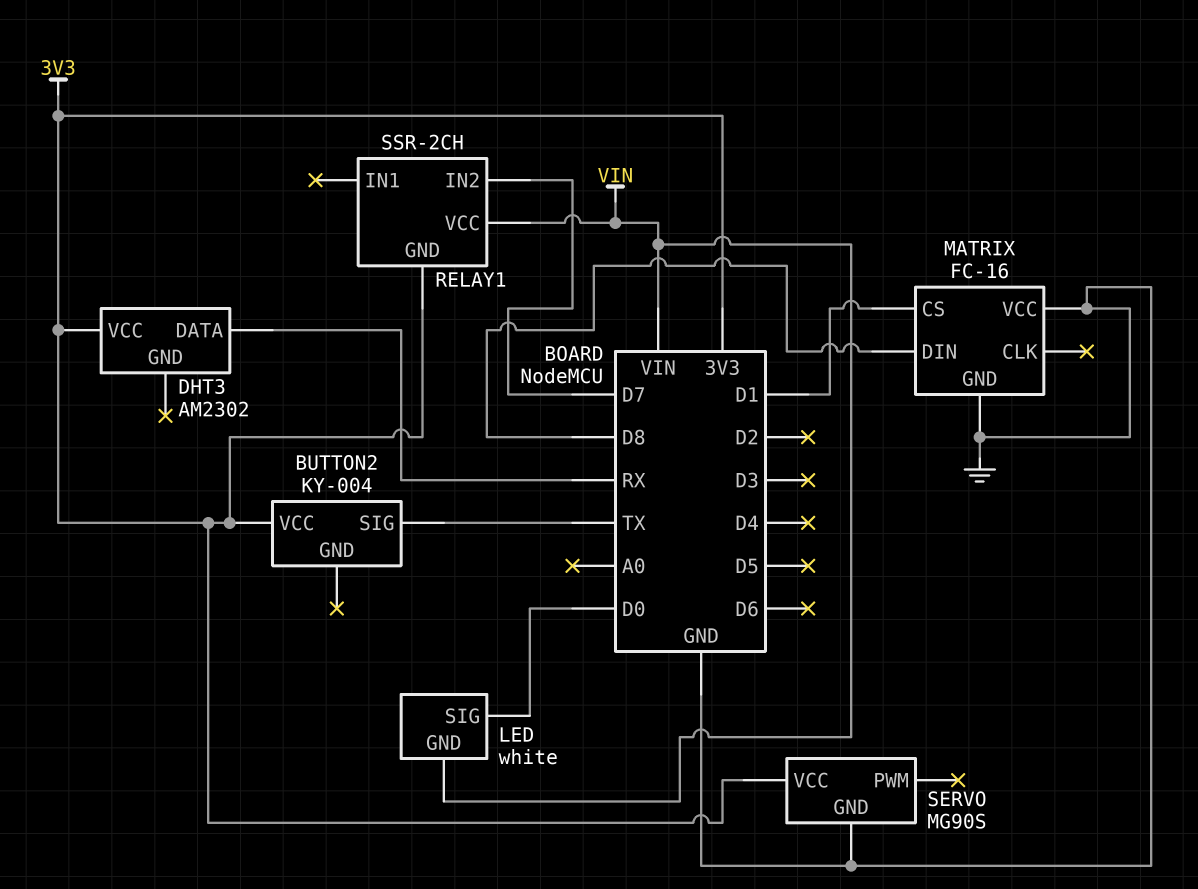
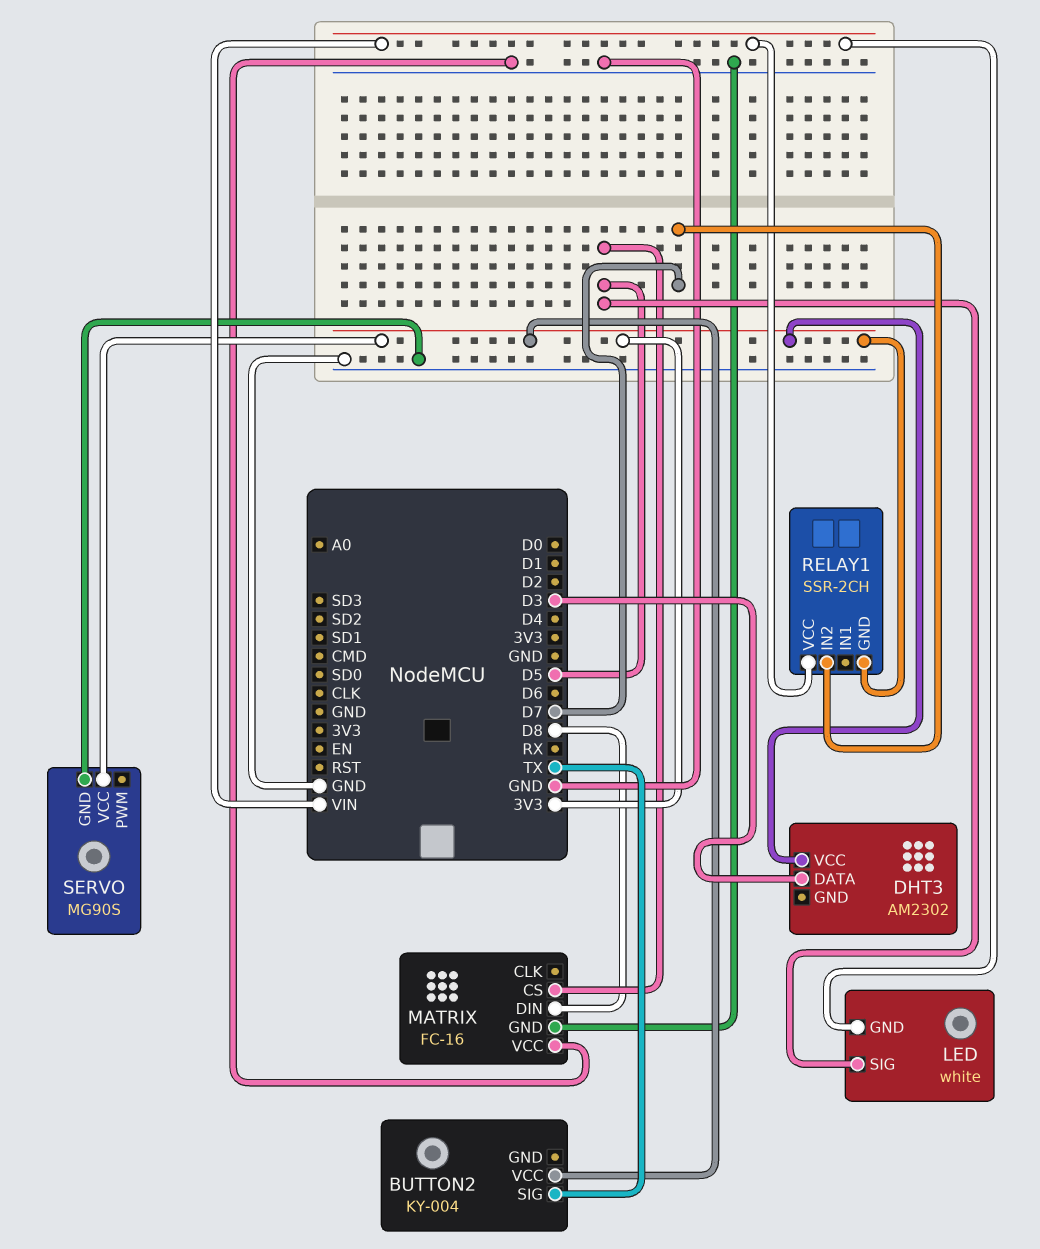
DHT3 pin DATA: RX -> D3
LED pin SIG: D0 -> D5
MATRIX pin CS: D1 -> D5

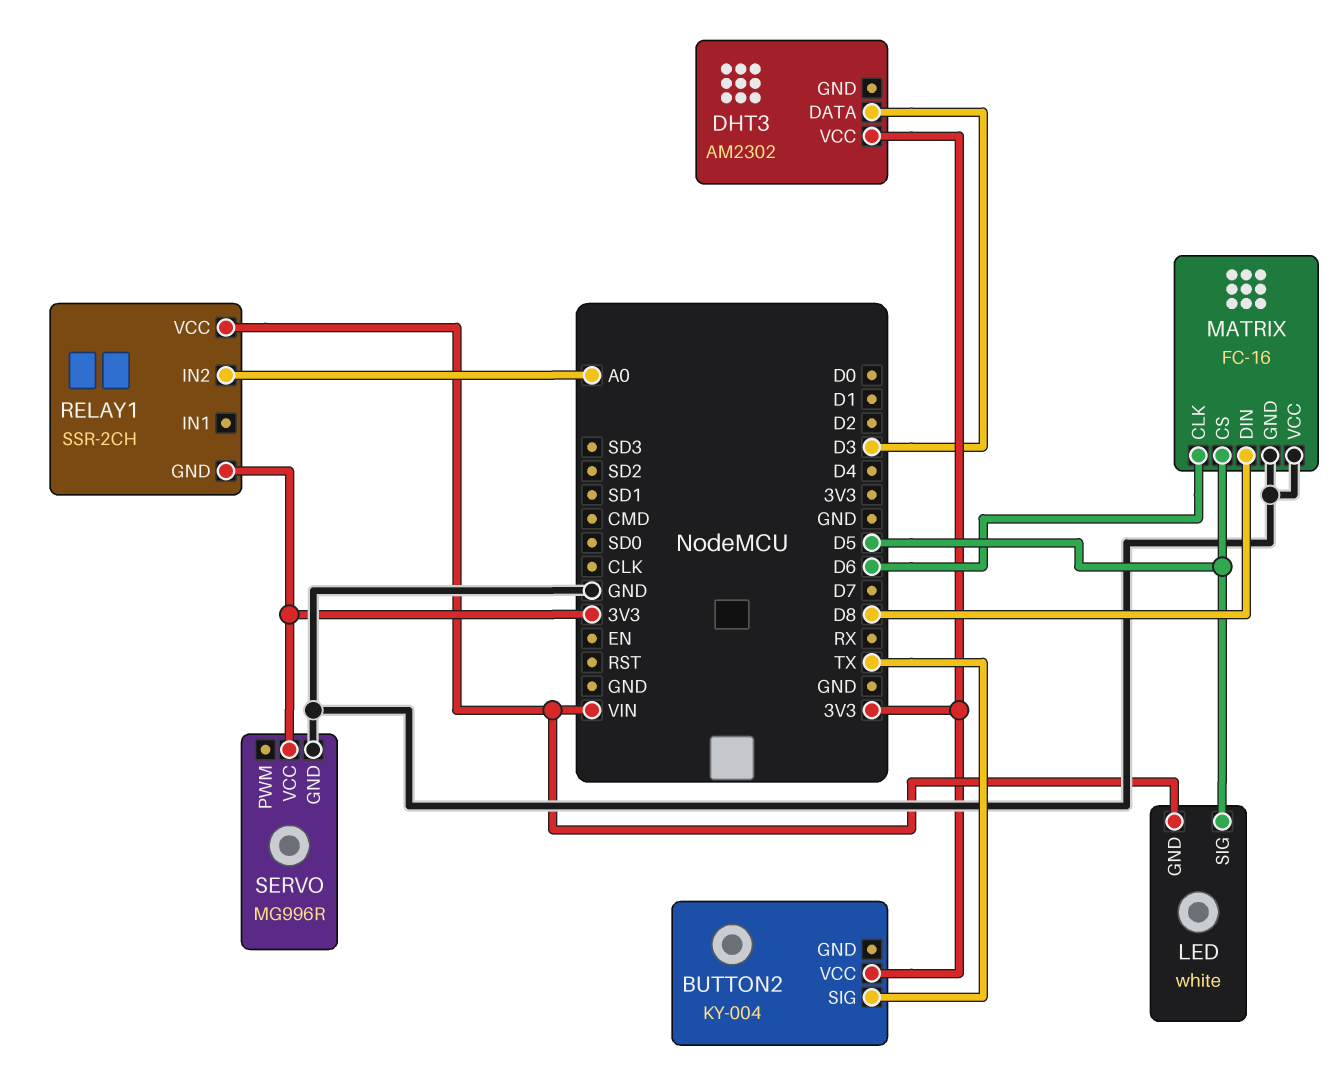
MATRIX pin CLK: none -> D6
RELAY1 pin IN2: D7 -> A0
SERVO: MG90S -> MG996R

